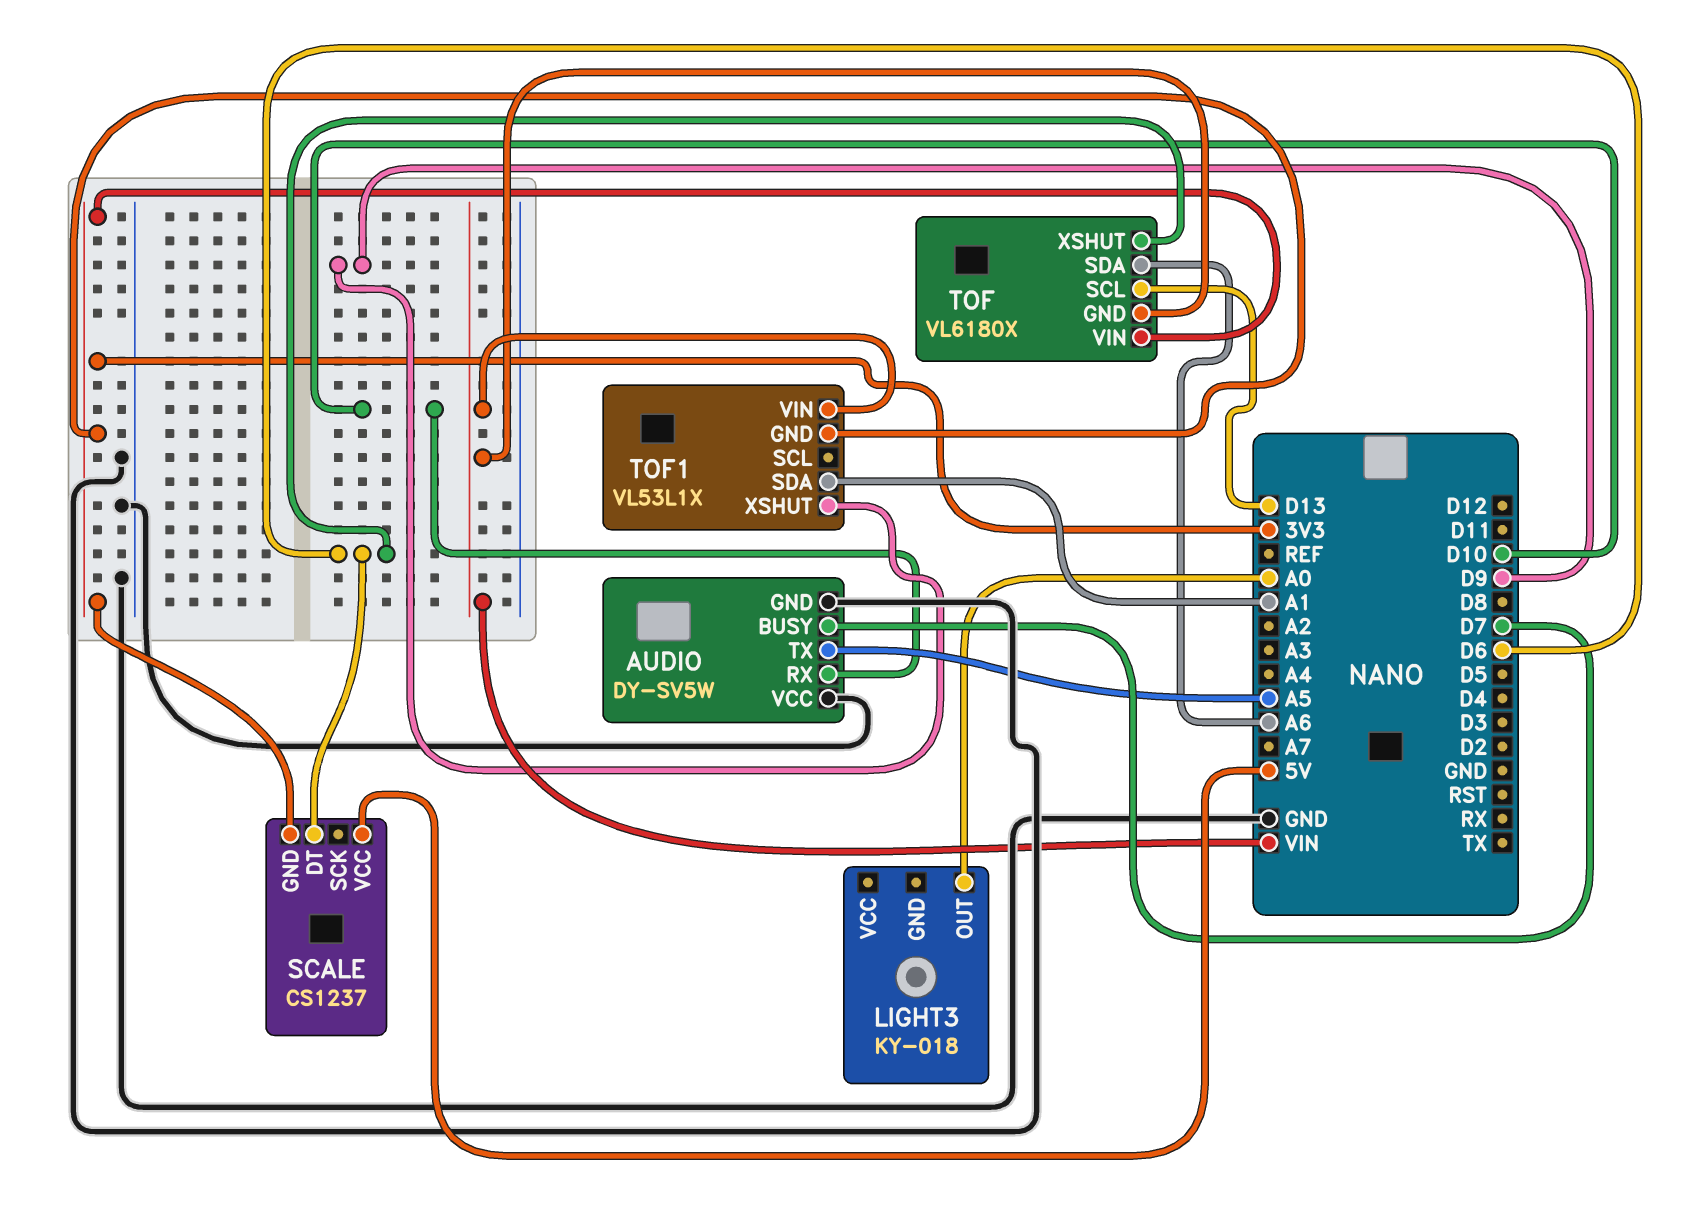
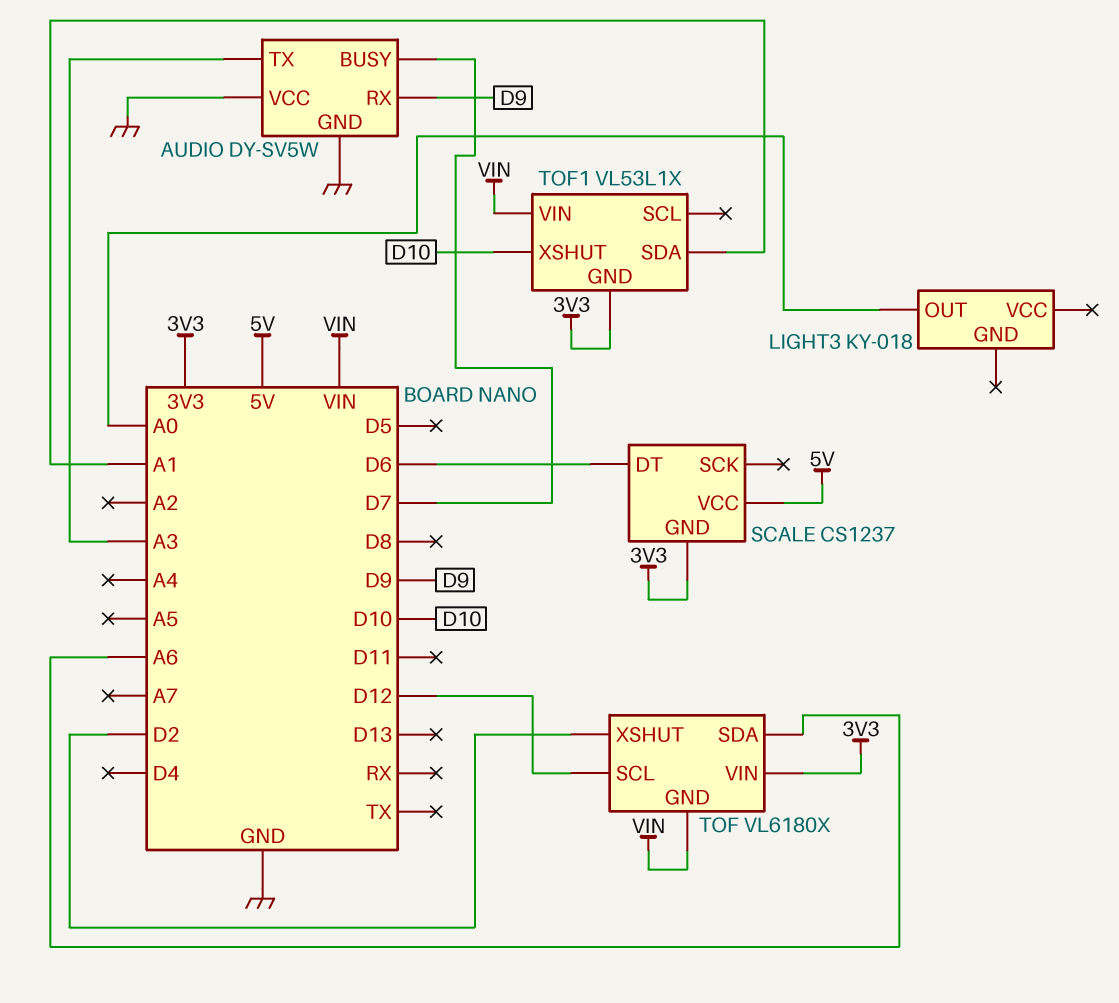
AUDIO pin RX: D10 -> D9
AUDIO pin TX: A5 -> A3
TOF pin SCL: D13 -> D12
TOF pin XSHUT: D6 -> D2
TOF1 pin XSHUT: D9 -> D10

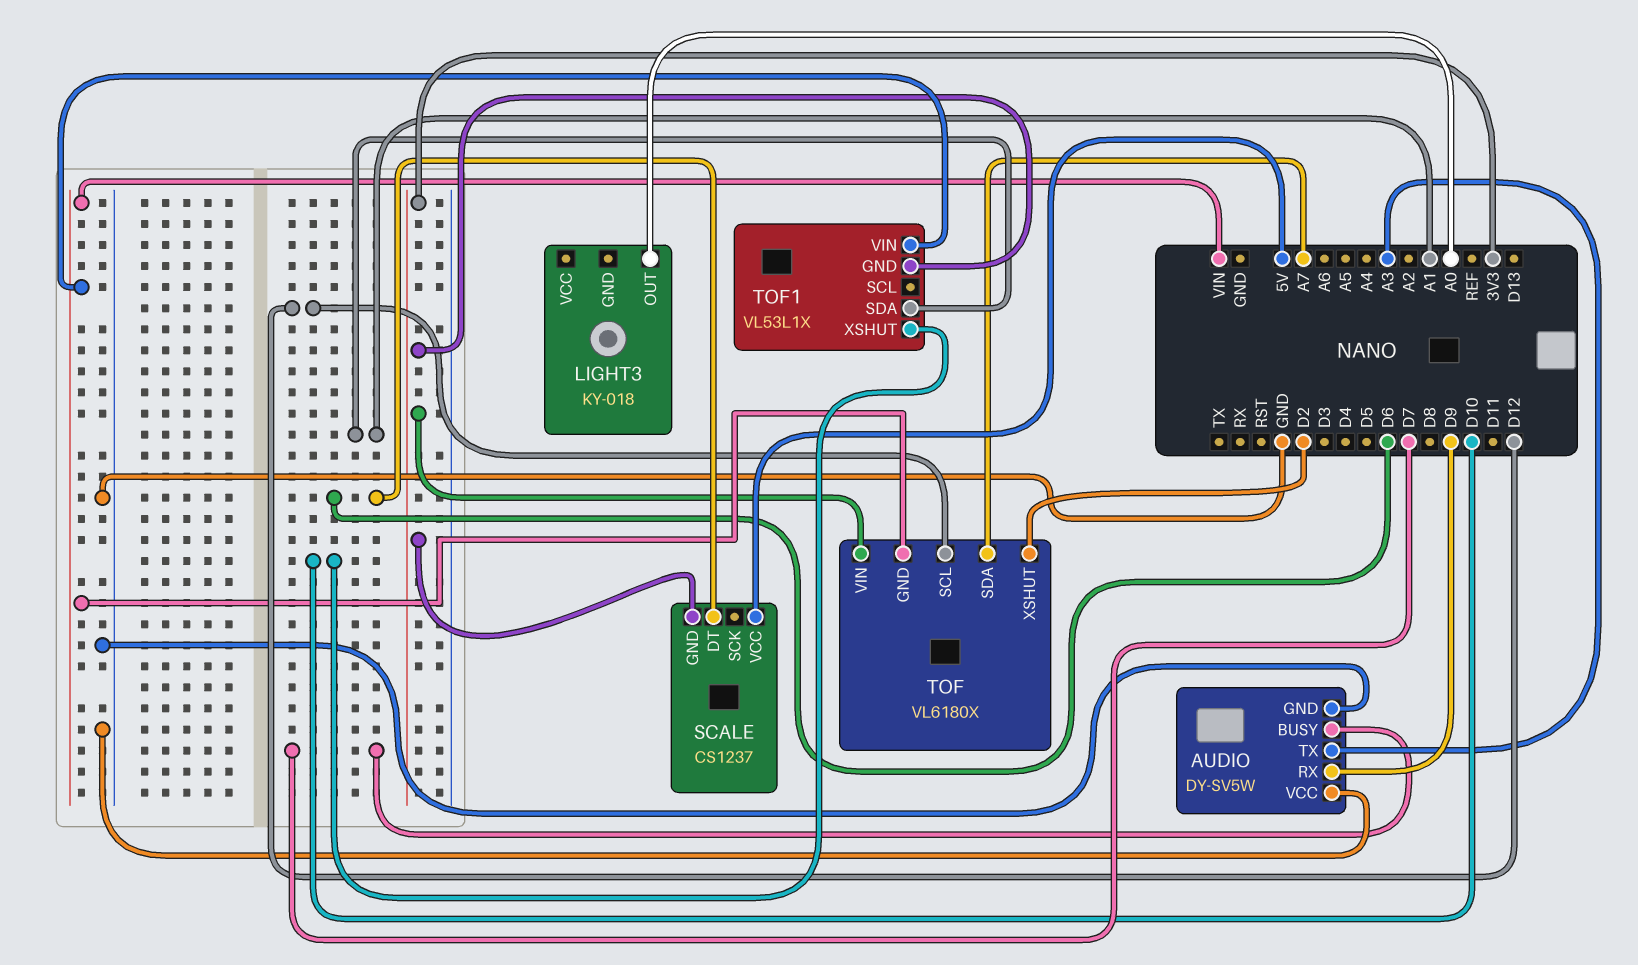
TOF pin SDA: A6 -> A7

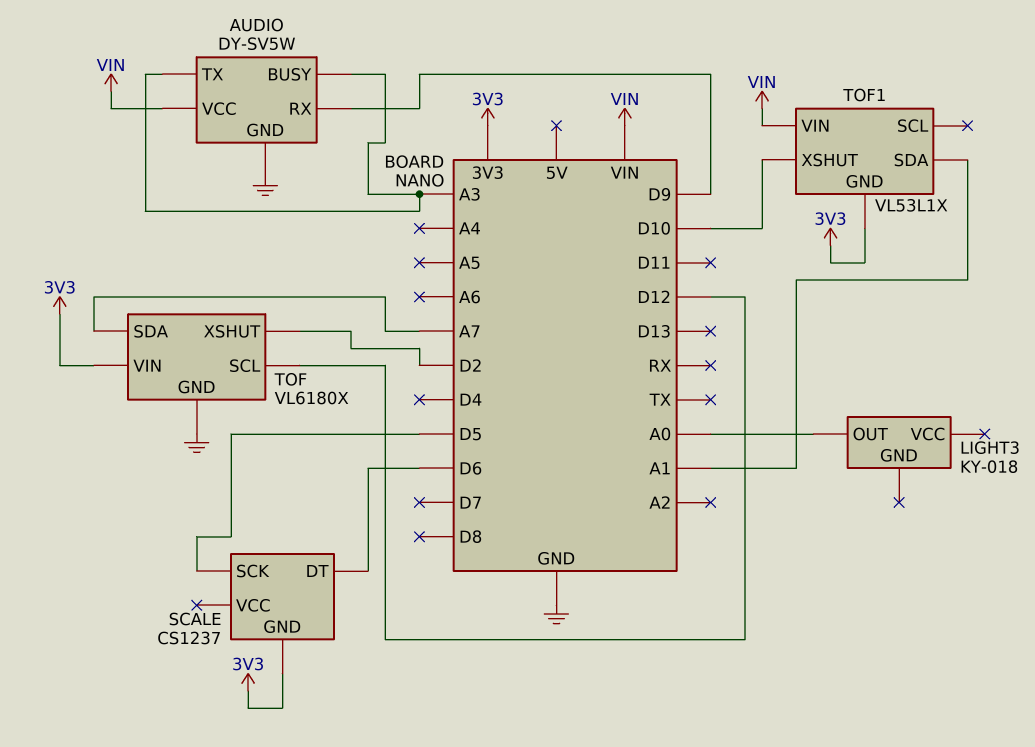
AUDIO pin BUSY: D7 -> A3
AUDIO pin VCC: GND -> VIN
SCALE pin SCK: none -> D5
SCALE pin VCC: 5V -> none
TOF pin GND: VIN -> GND

